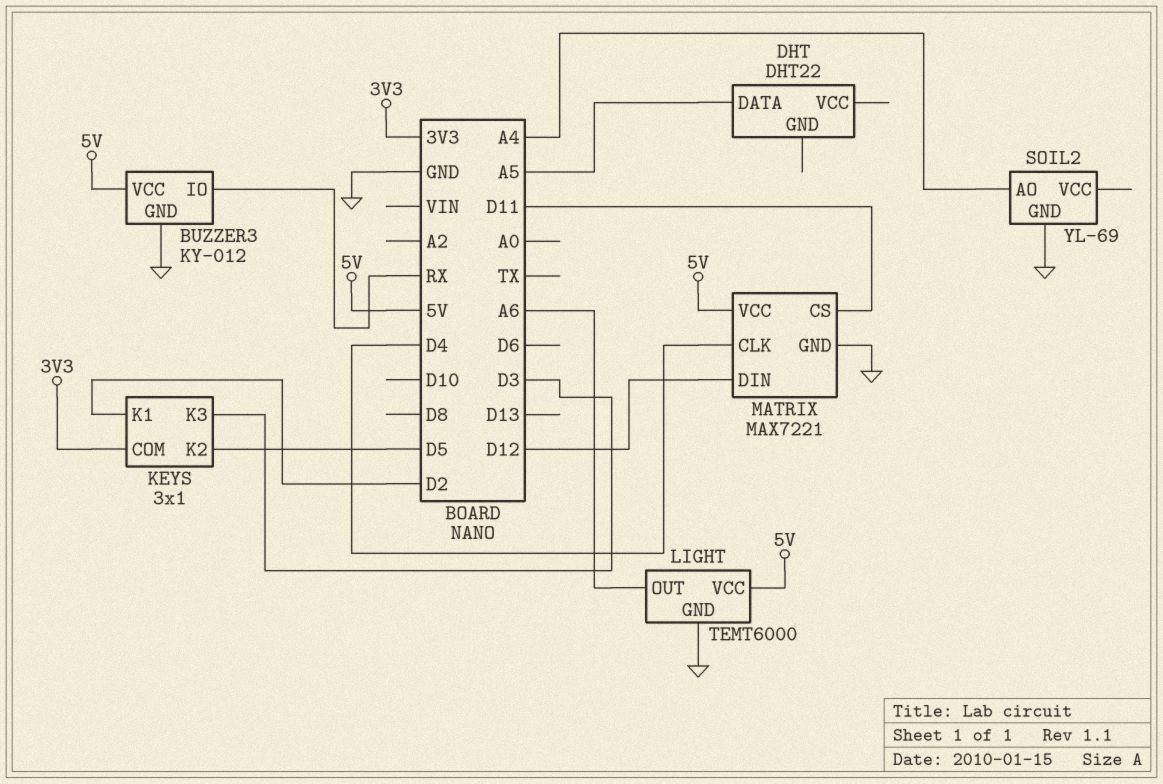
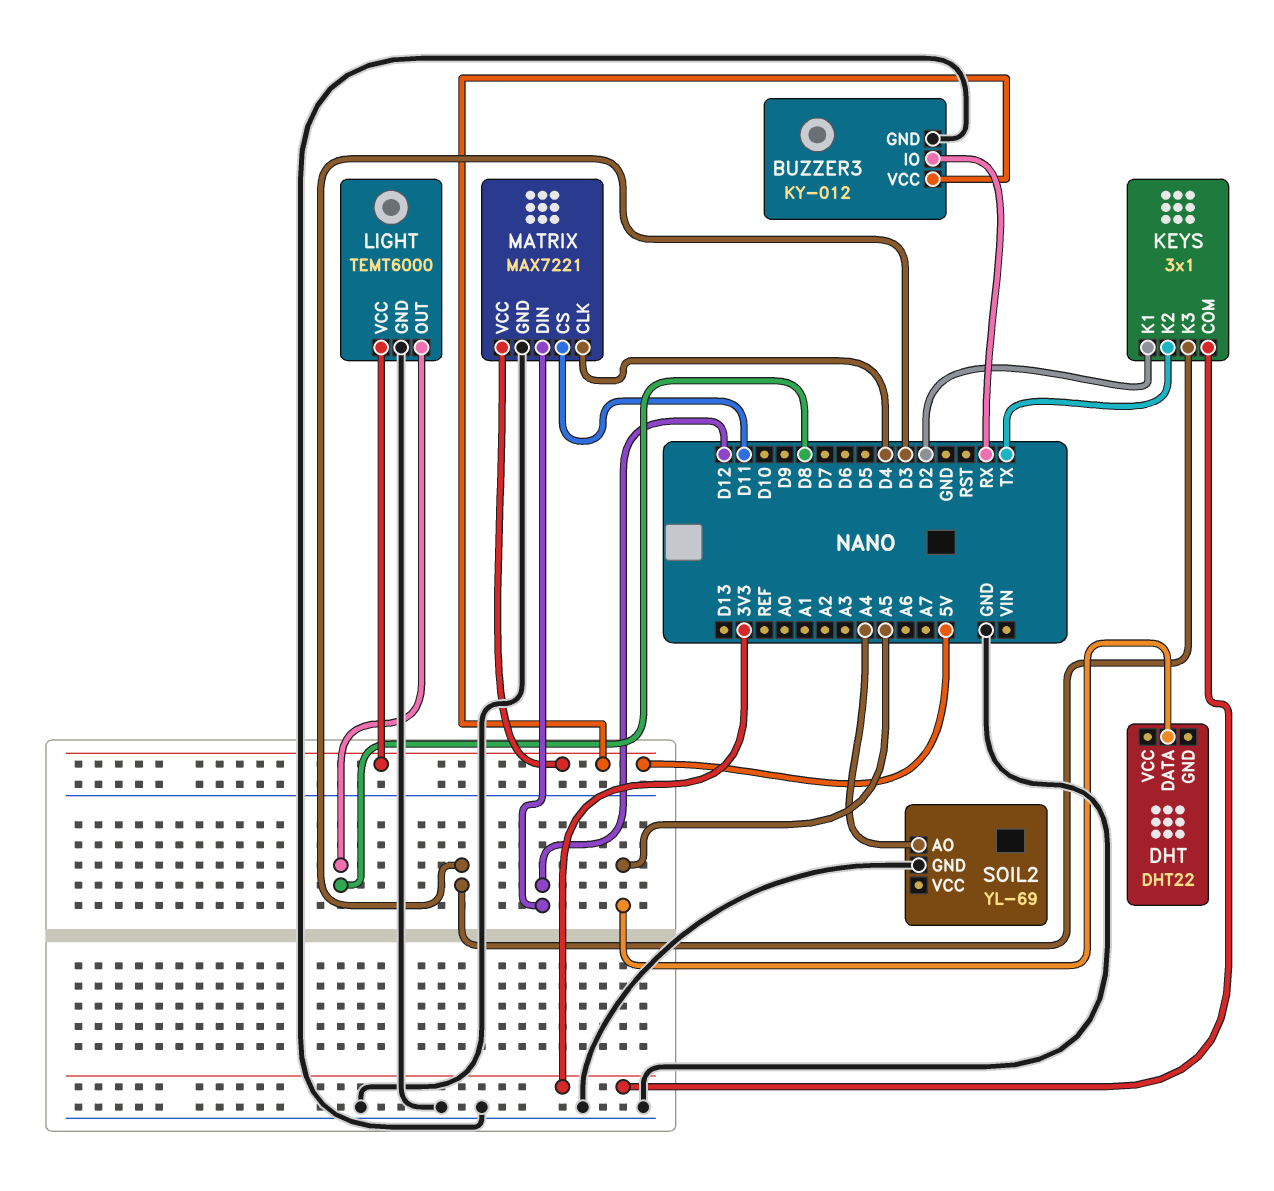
KEYS pin K2: D5 -> TX
LIGHT pin OUT: A6 -> D8

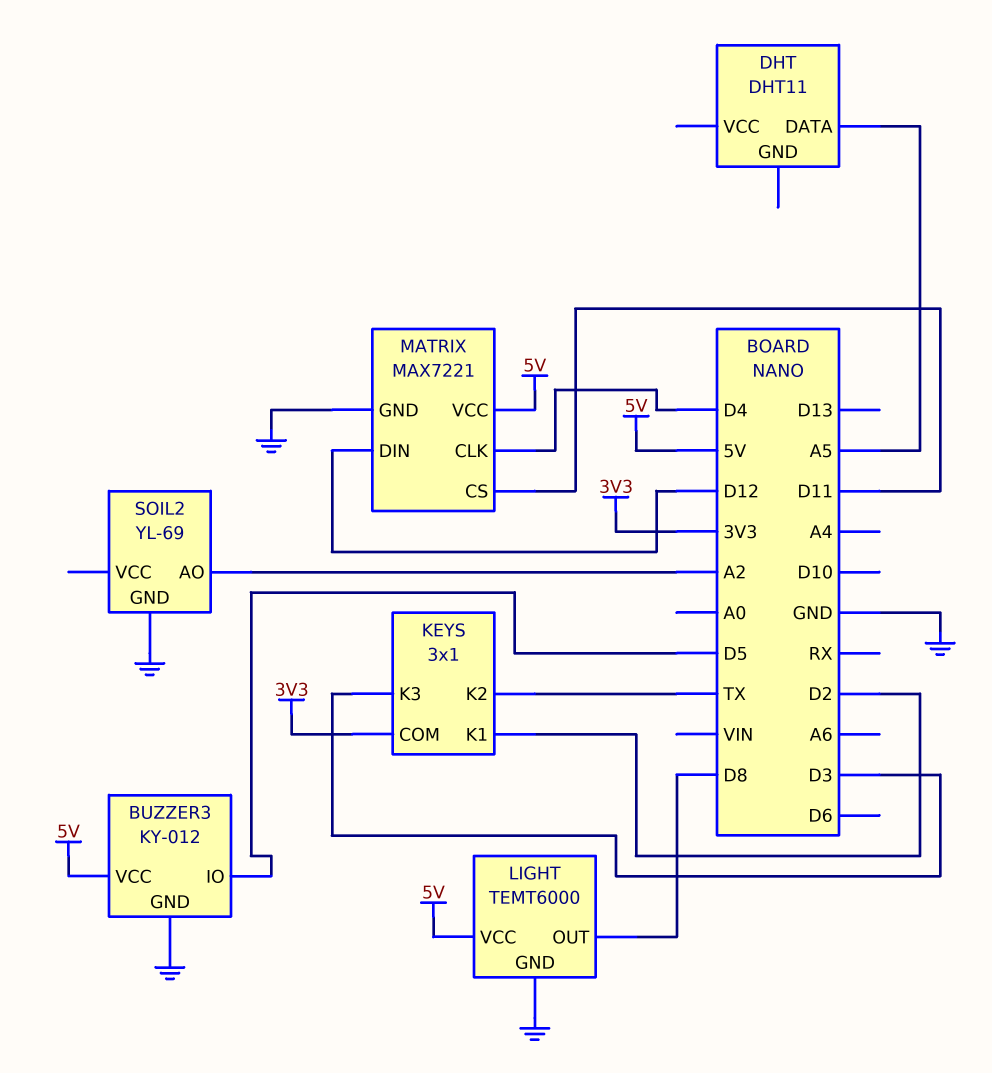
BUZZER3 pin IO: RX -> D5
DHT: DHT22 -> DHT11
SOIL2 pin AO: A4 -> A2

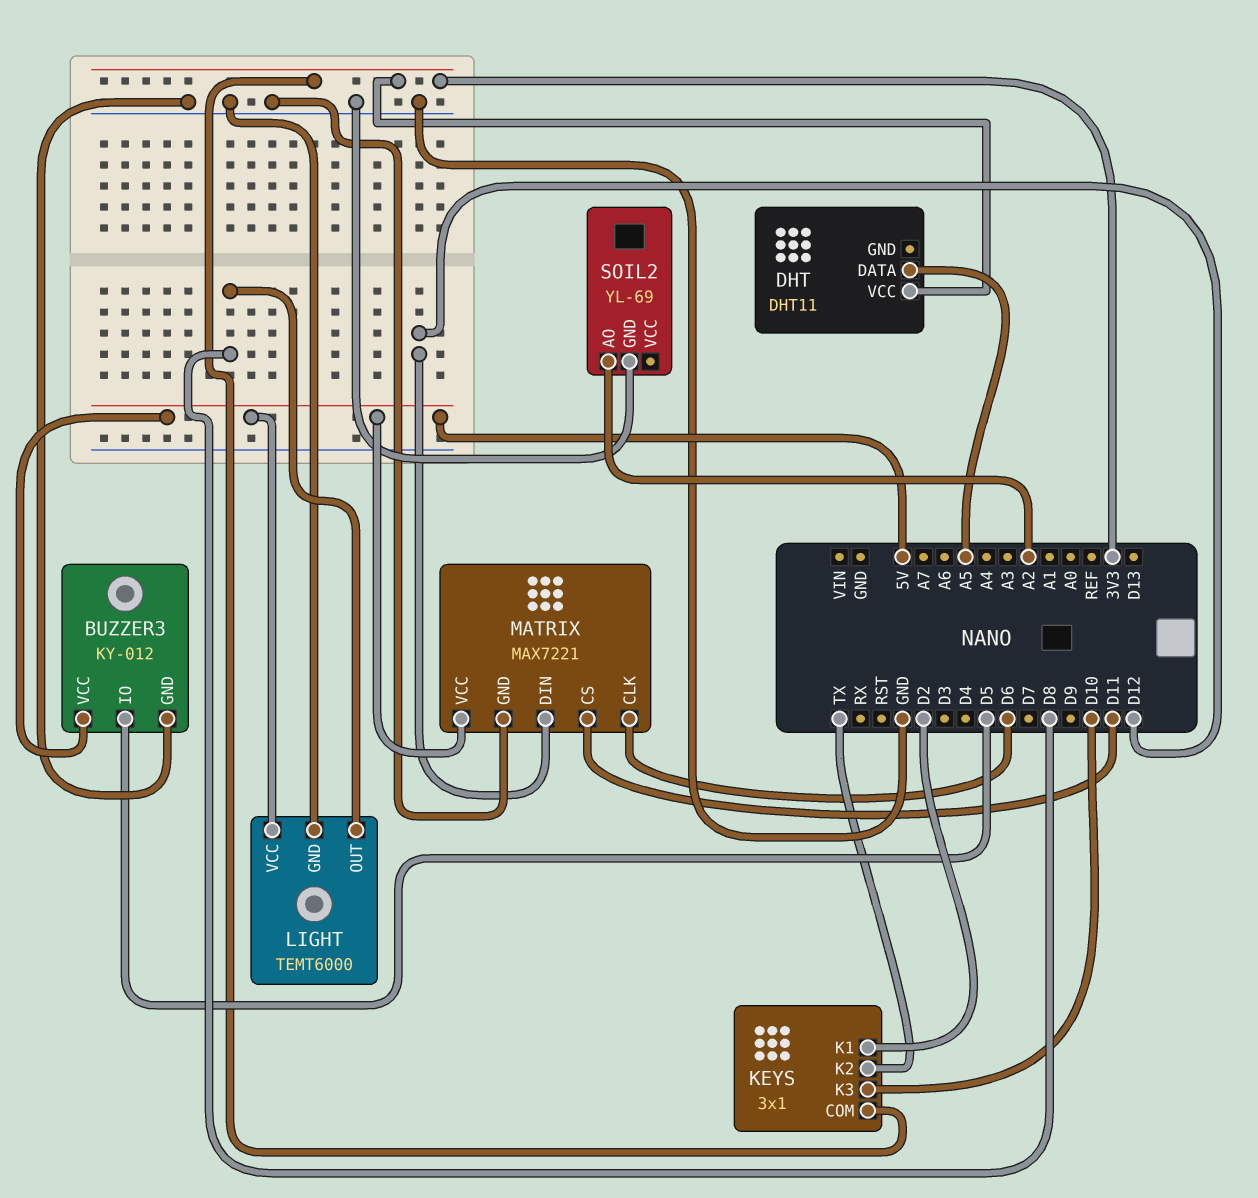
DHT pin VCC: none -> 3V3
KEYS pin K3: D3 -> D10
MATRIX pin CLK: D4 -> D6

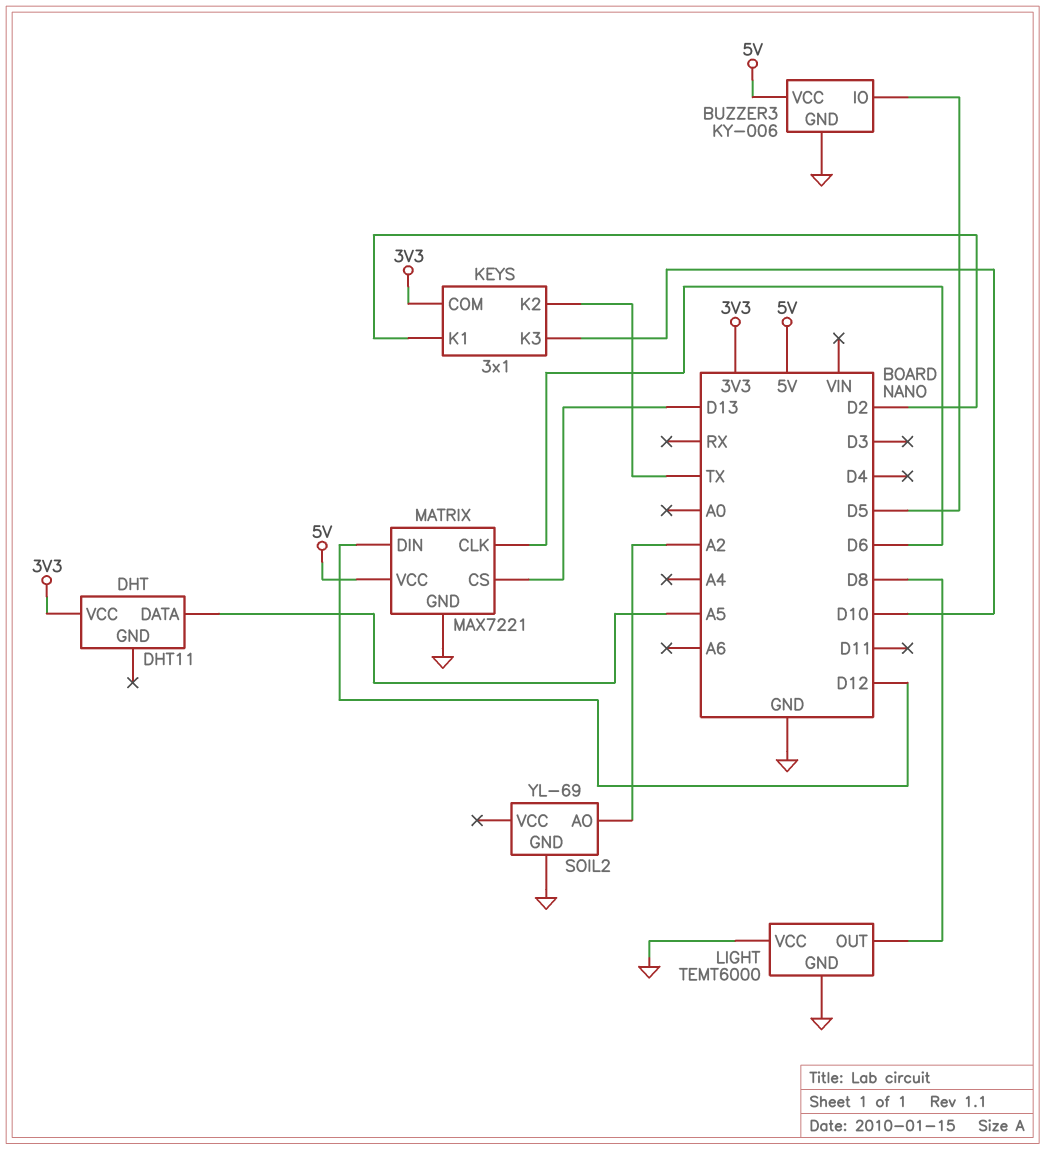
BUZZER3: KY-012 -> KY-006
LIGHT pin VCC: 5V -> GND
MATRIX pin CS: D11 -> D13

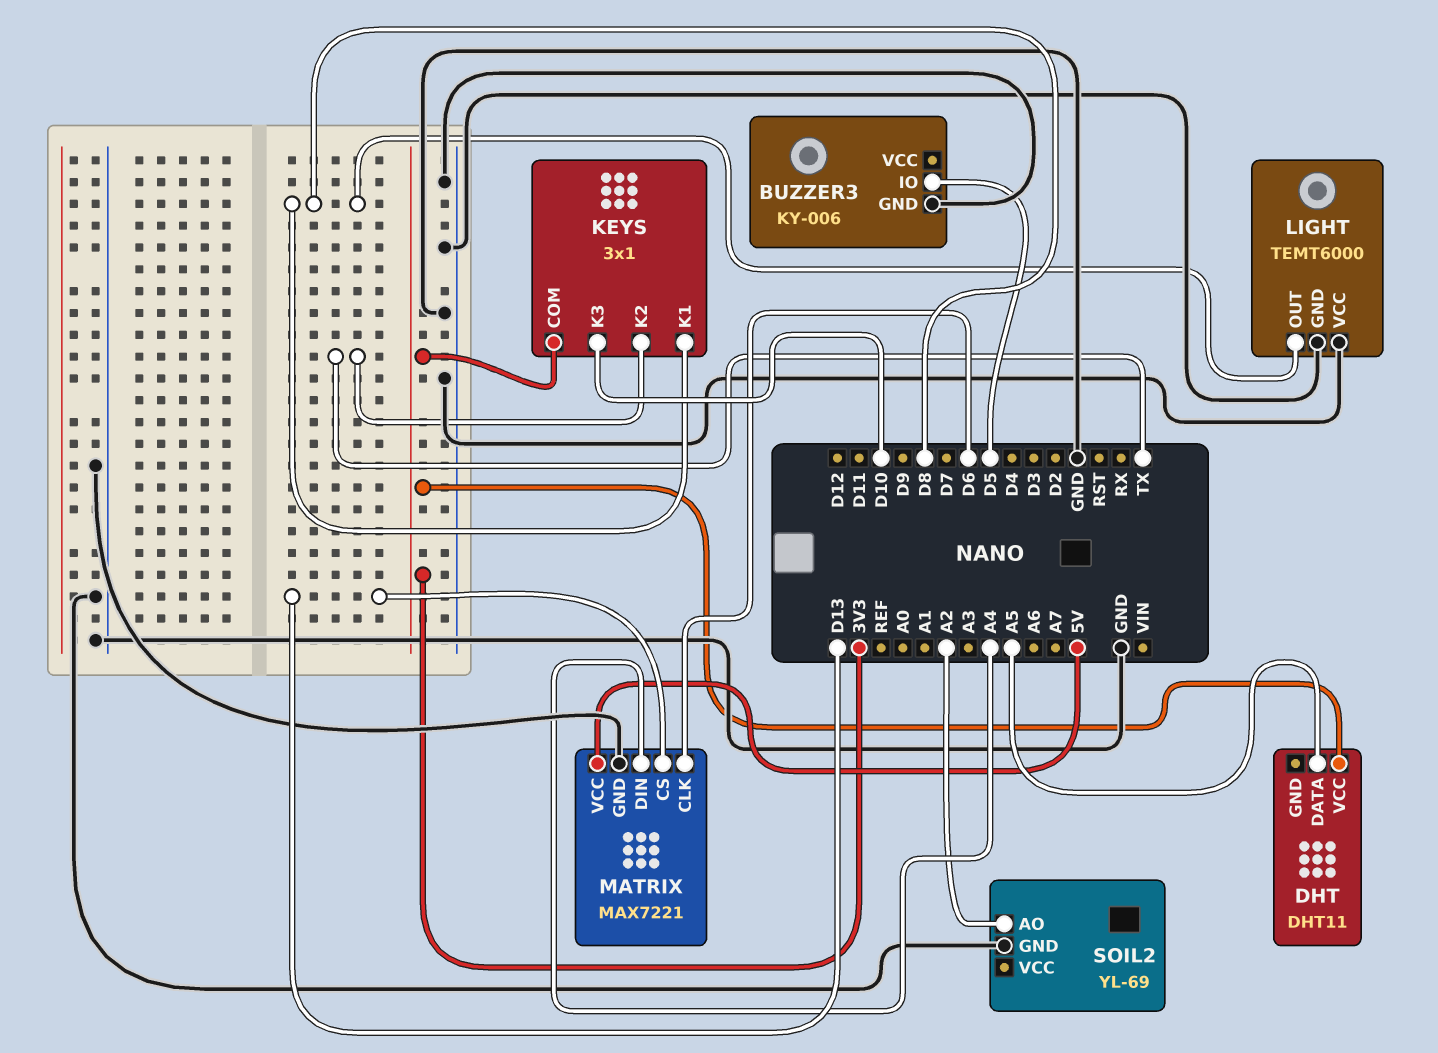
BUZZER3 pin VCC: 5V -> none
KEYS pin K1: D2 -> D8
MATRIX pin DIN: D12 -> A4

